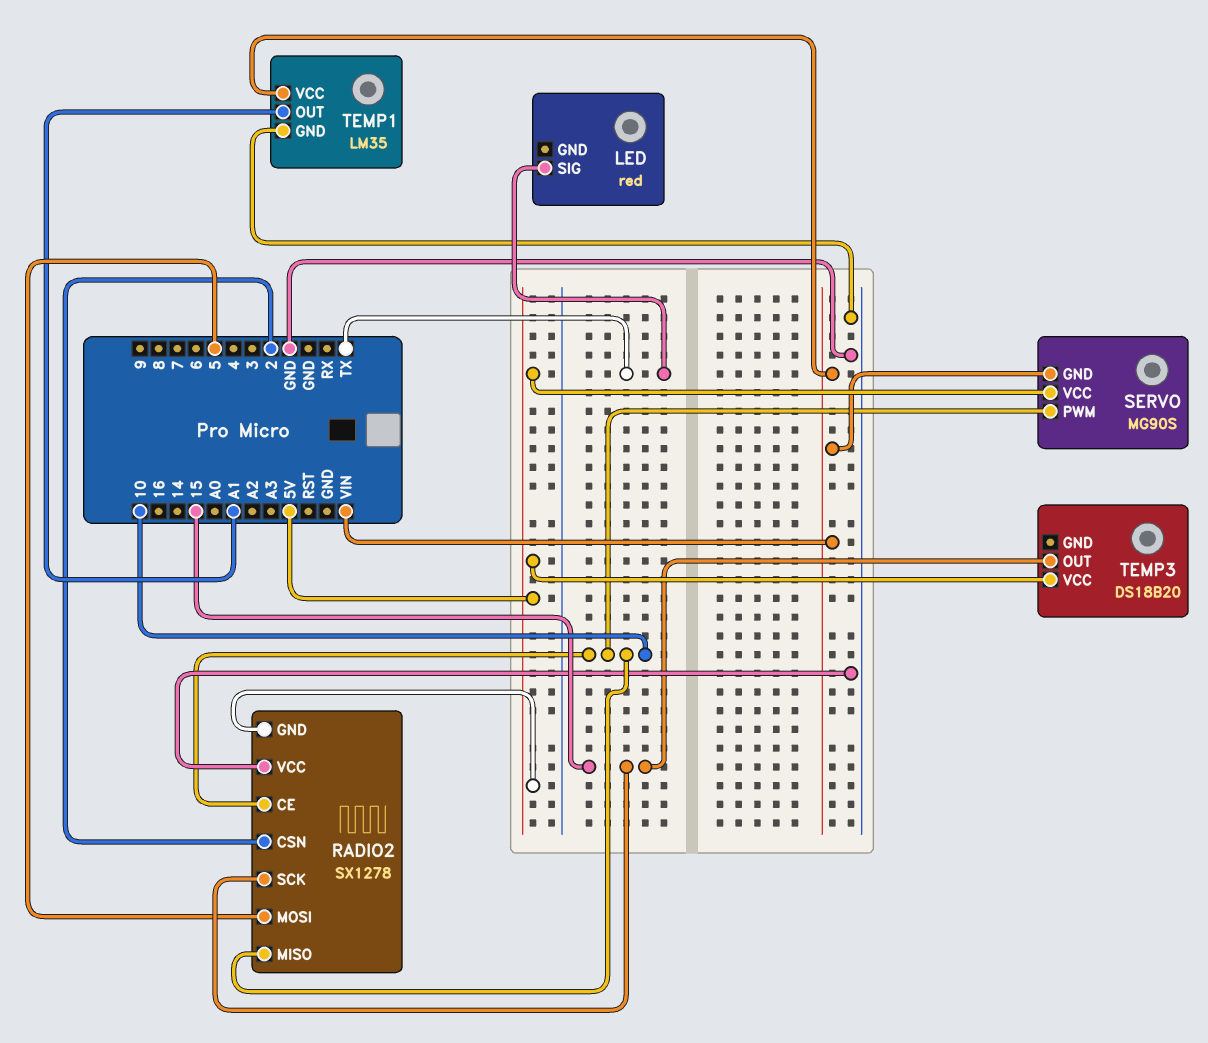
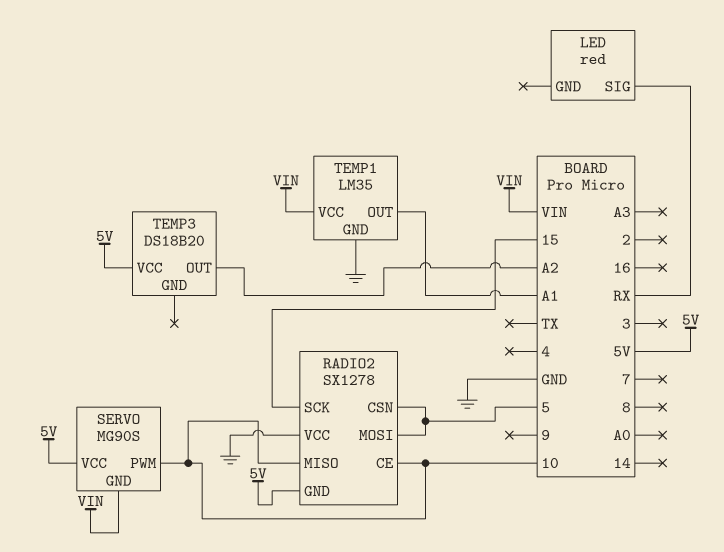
LED pin SIG: TX -> RX
RADIO2 pin CSN: 2 -> 5
TEMP3 pin OUT: 15 -> A2

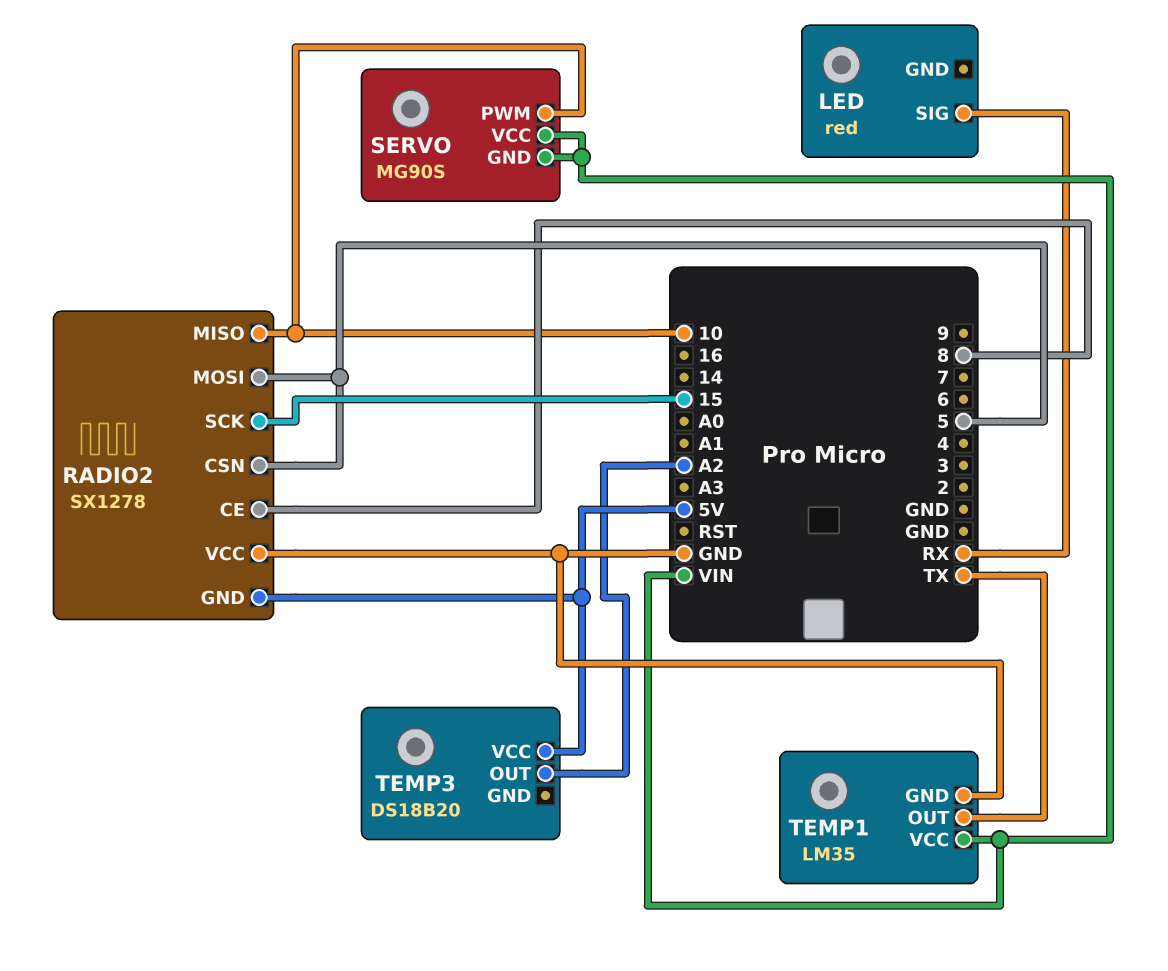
RADIO2 pin CE: 10 -> 8
SERVO pin VCC: 5V -> VIN
TEMP1 pin OUT: A1 -> TX

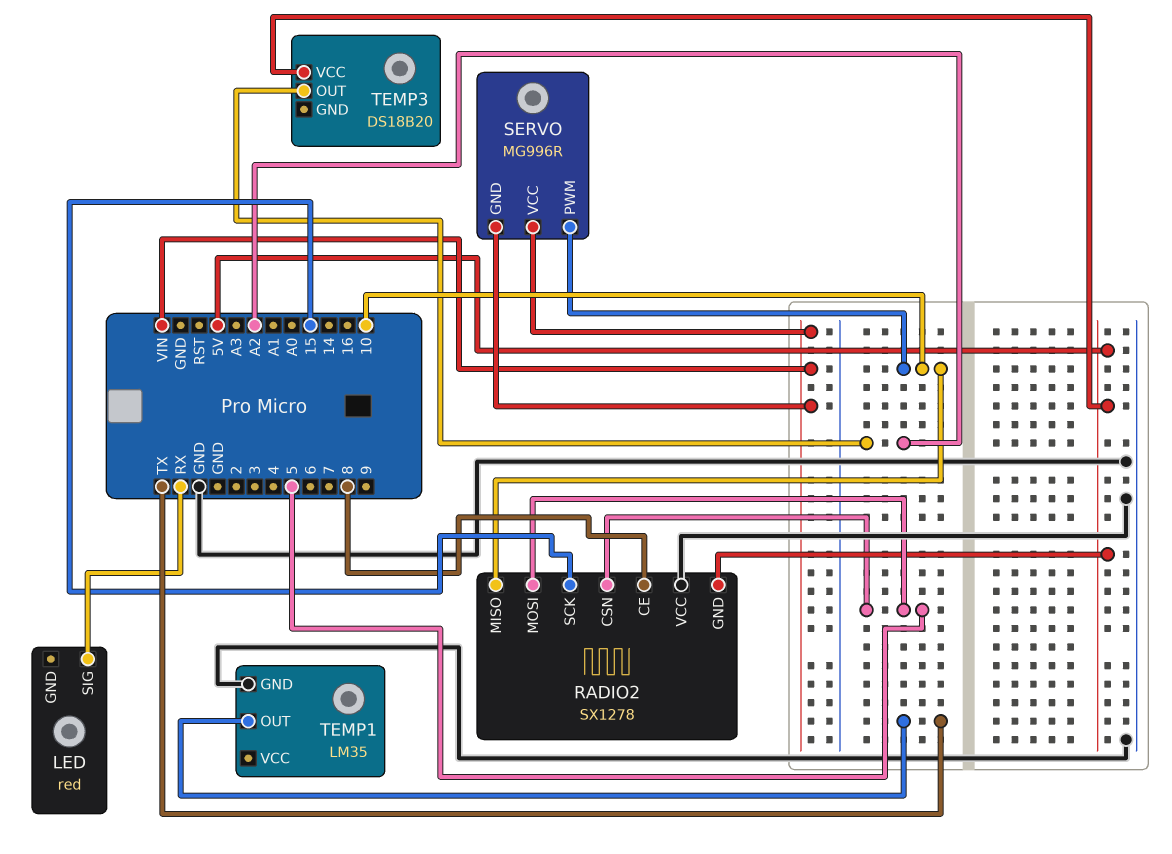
SERVO: MG90S -> MG996R
TEMP1 pin VCC: VIN -> none

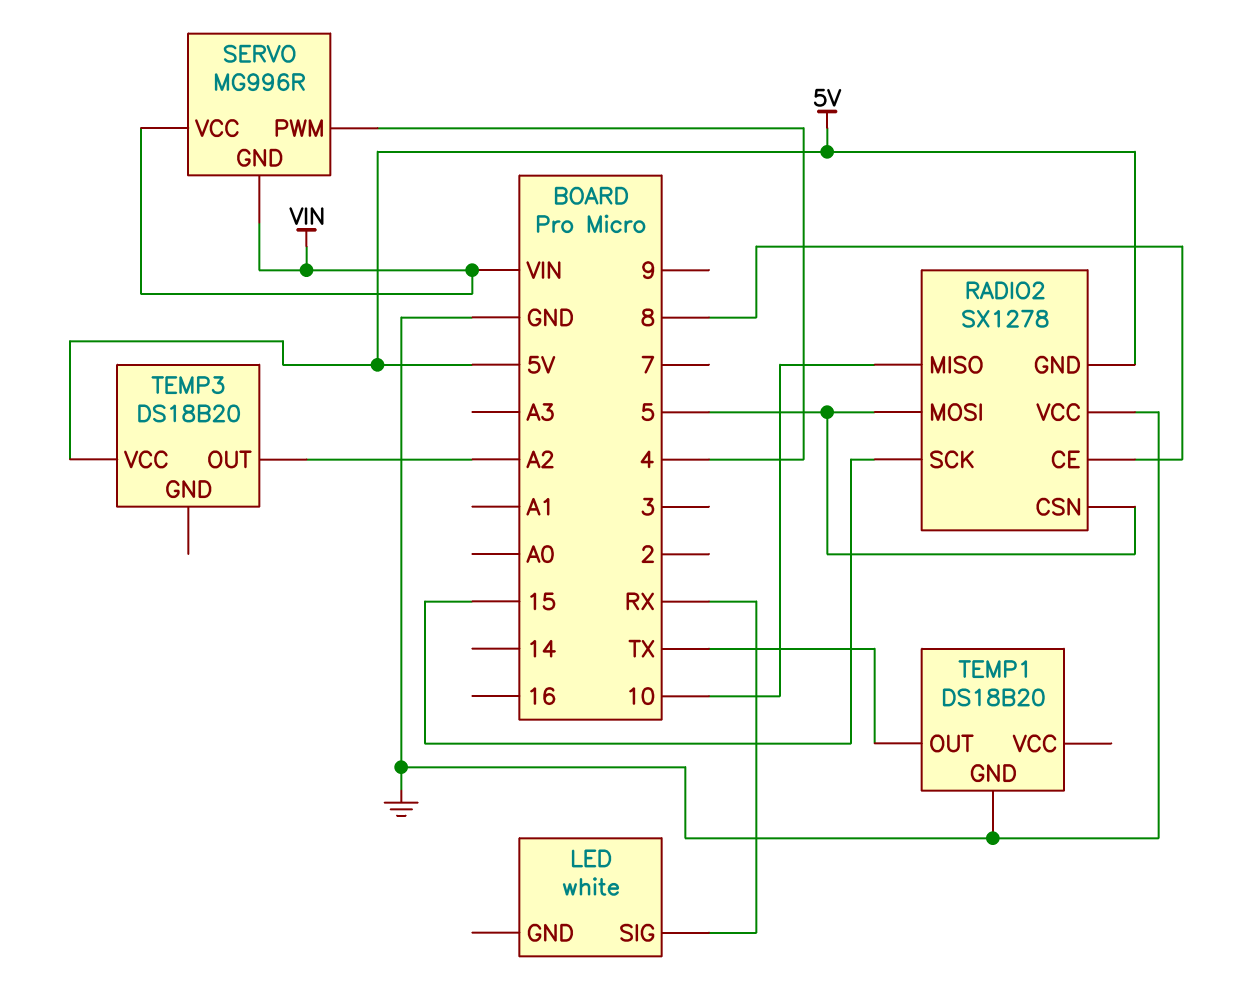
LED: red -> white
SERVO pin PWM: 10 -> 4
TEMP1: LM35 -> DS18B20

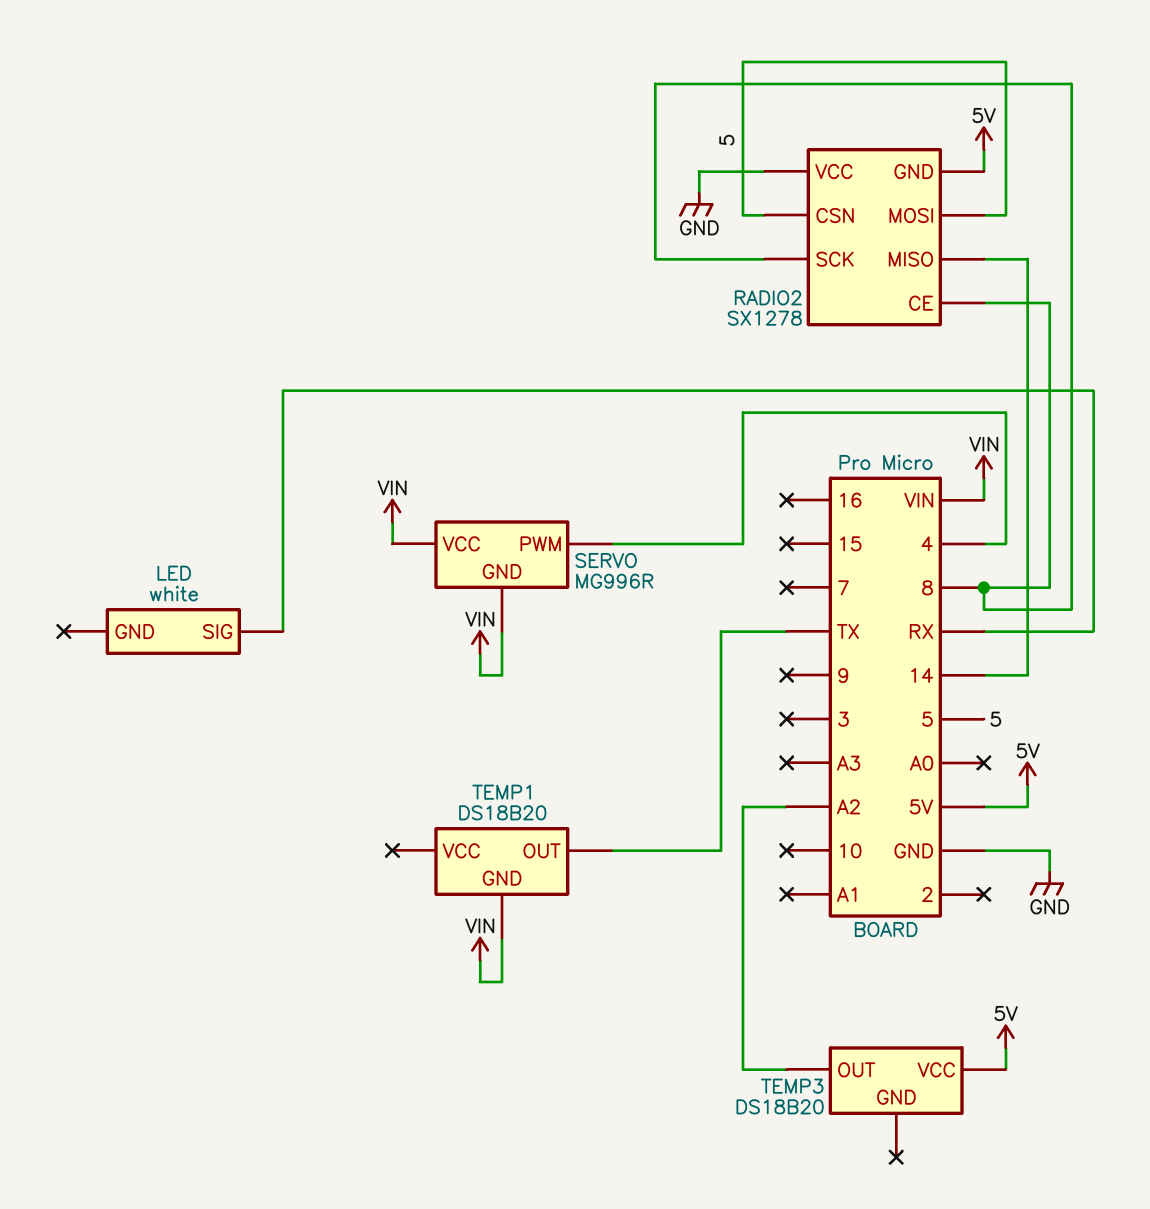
RADIO2 pin MISO: 10 -> 14
RADIO2 pin SCK: 15 -> 8
TEMP1 pin GND: GND -> VIN

